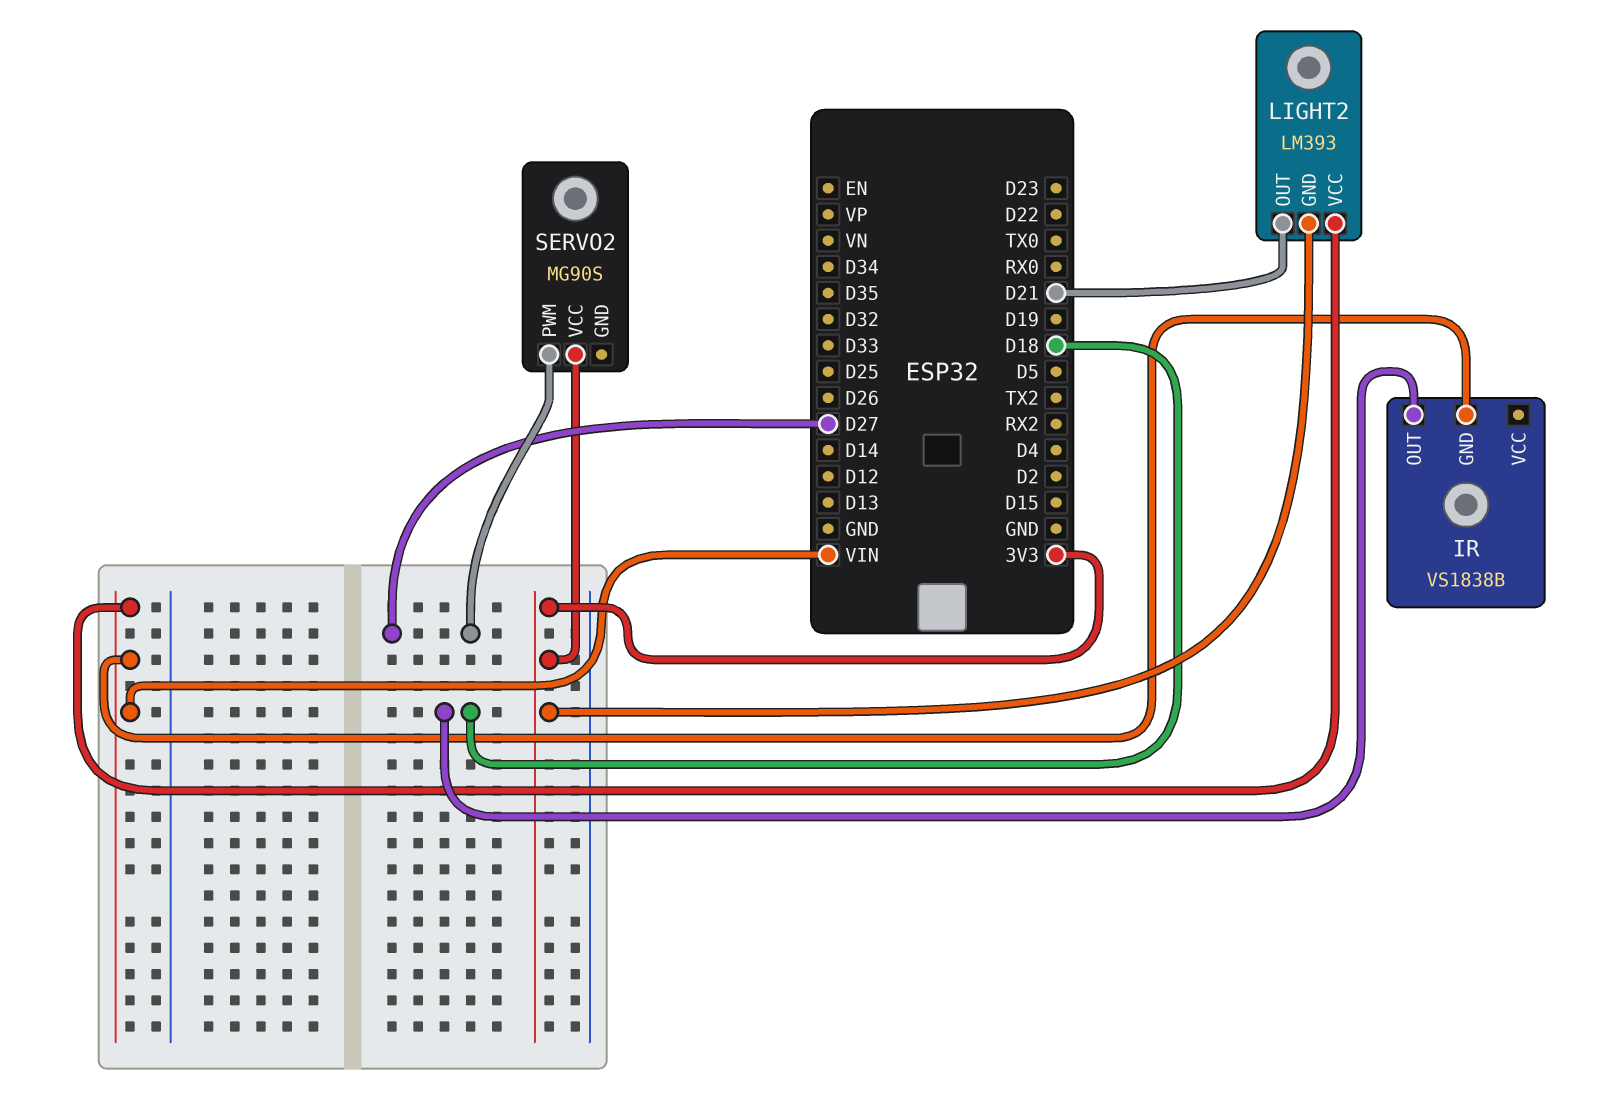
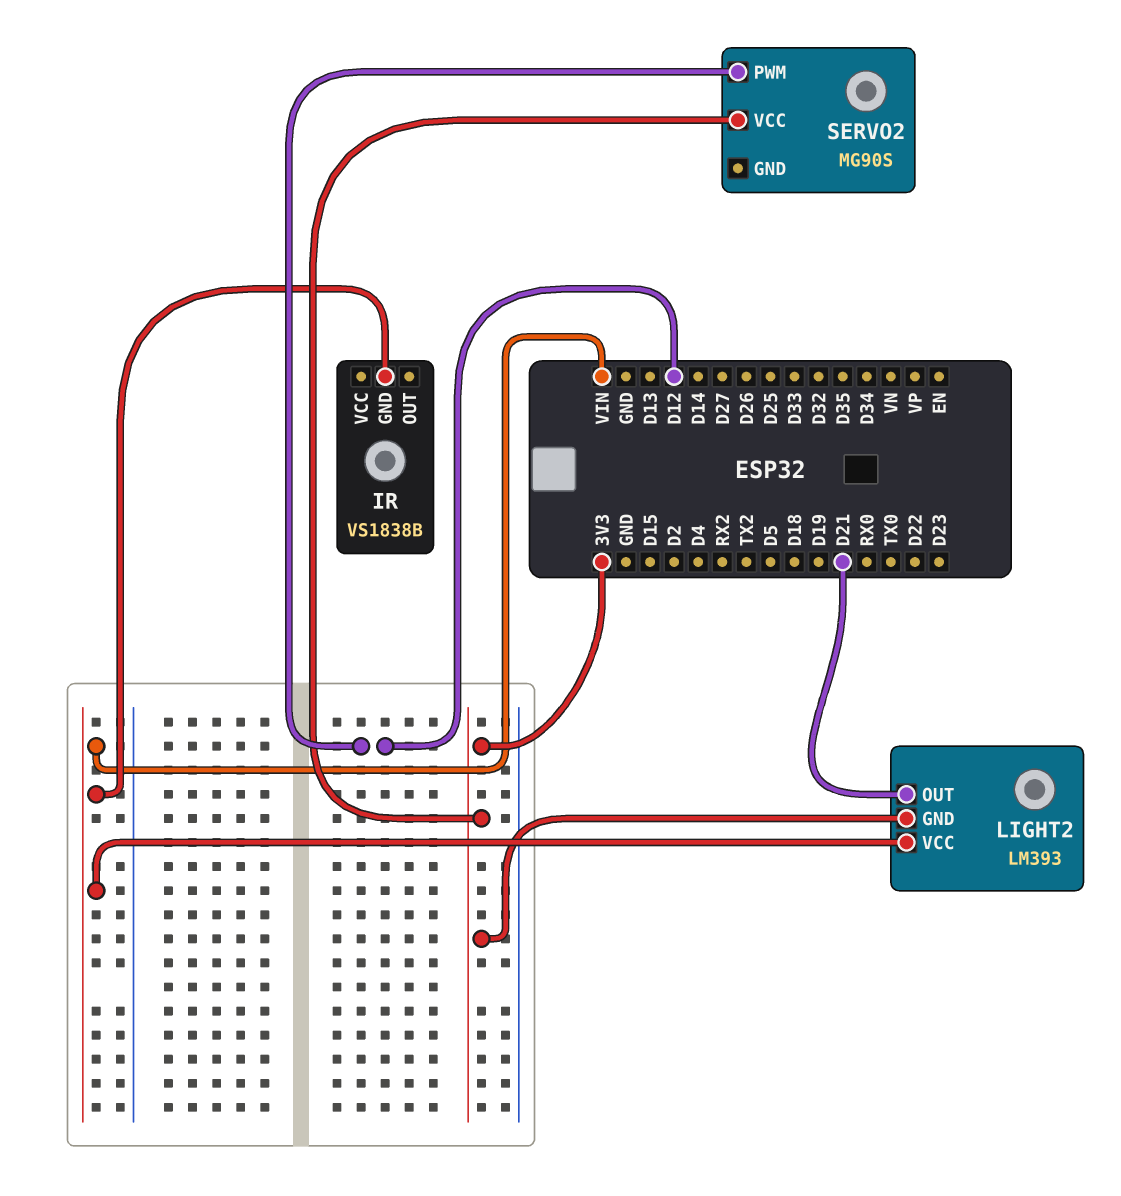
IR pin OUT: D18 -> none
SERVO2 pin PWM: D27 -> D12

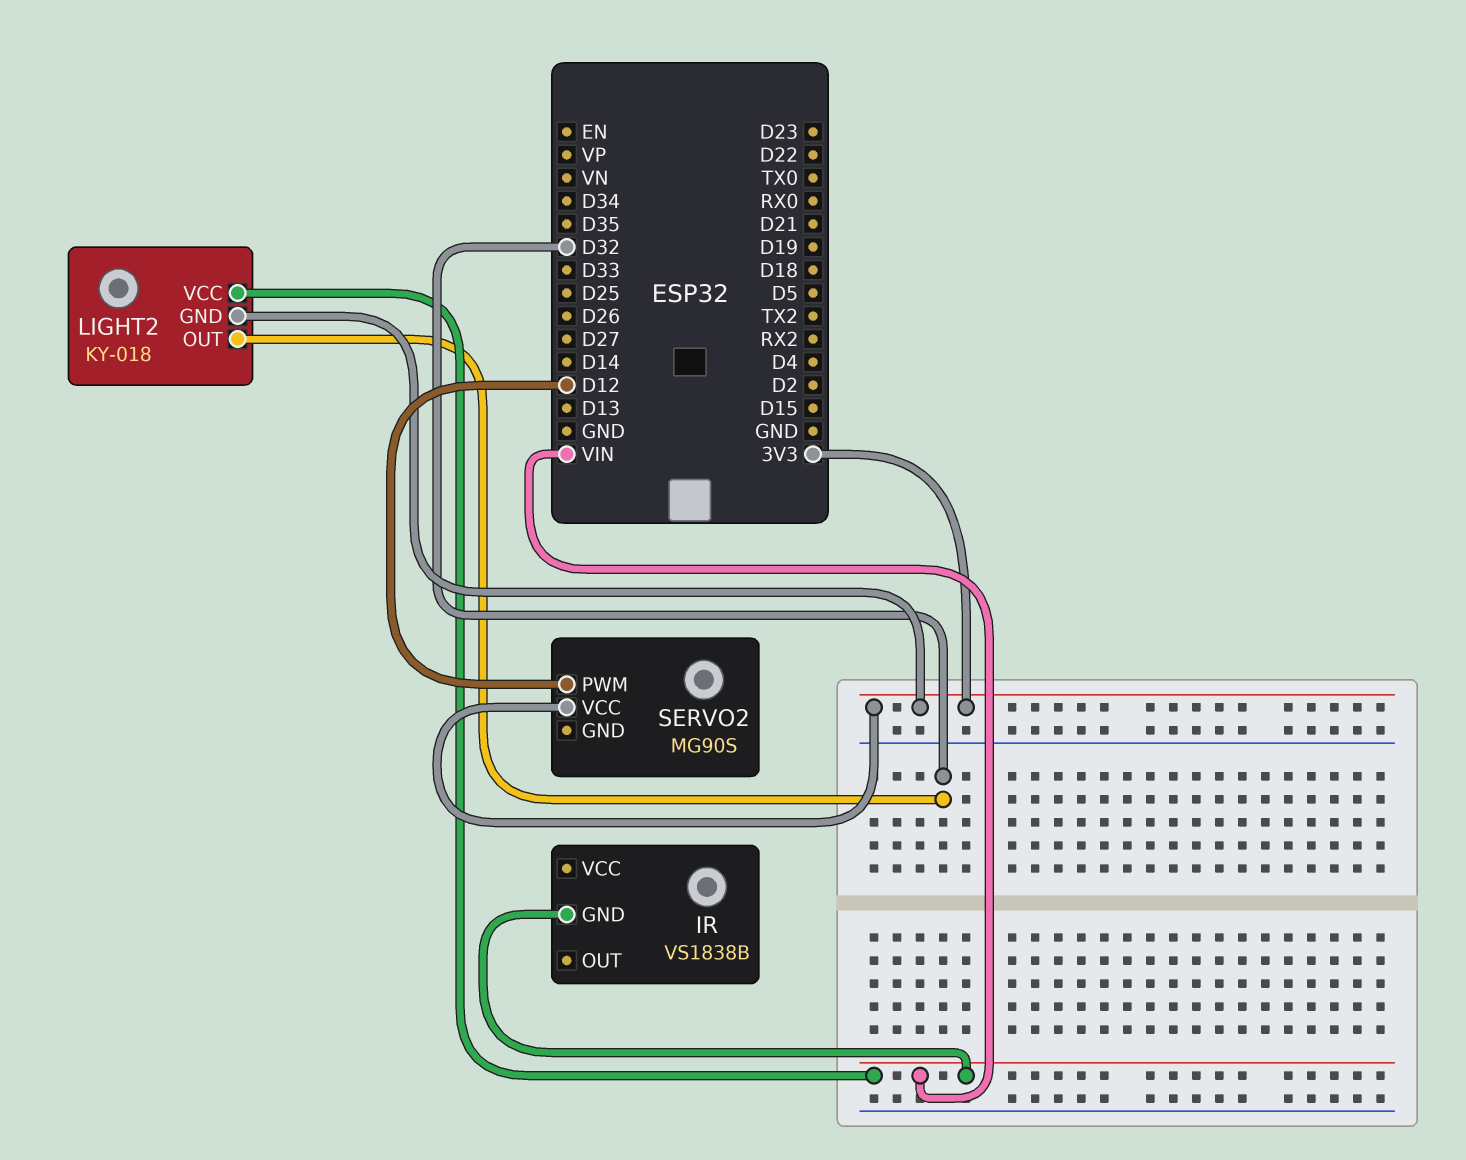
LIGHT2: LM393 -> KY-018
LIGHT2 pin OUT: D21 -> D32

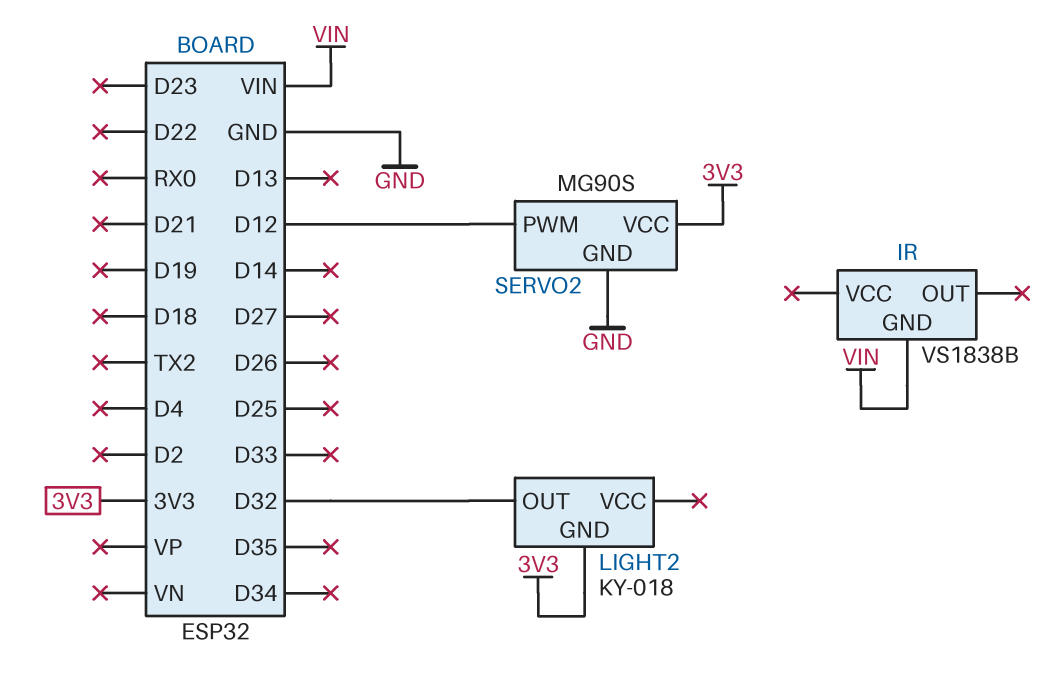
LIGHT2 pin VCC: VIN -> none
SERVO2 pin GND: none -> GND

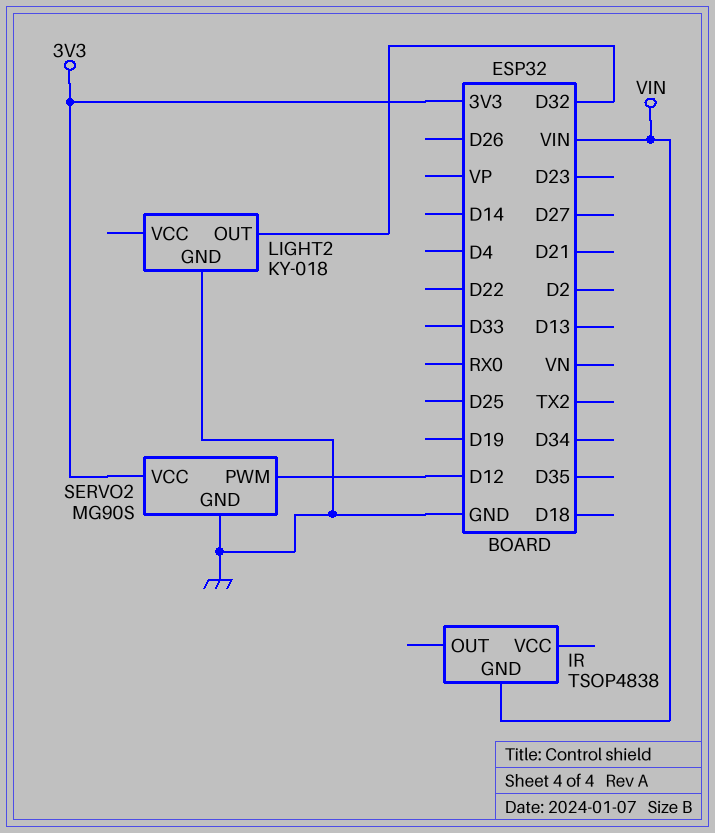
IR: VS1838B -> TSOP4838
LIGHT2 pin GND: 3V3 -> GND

